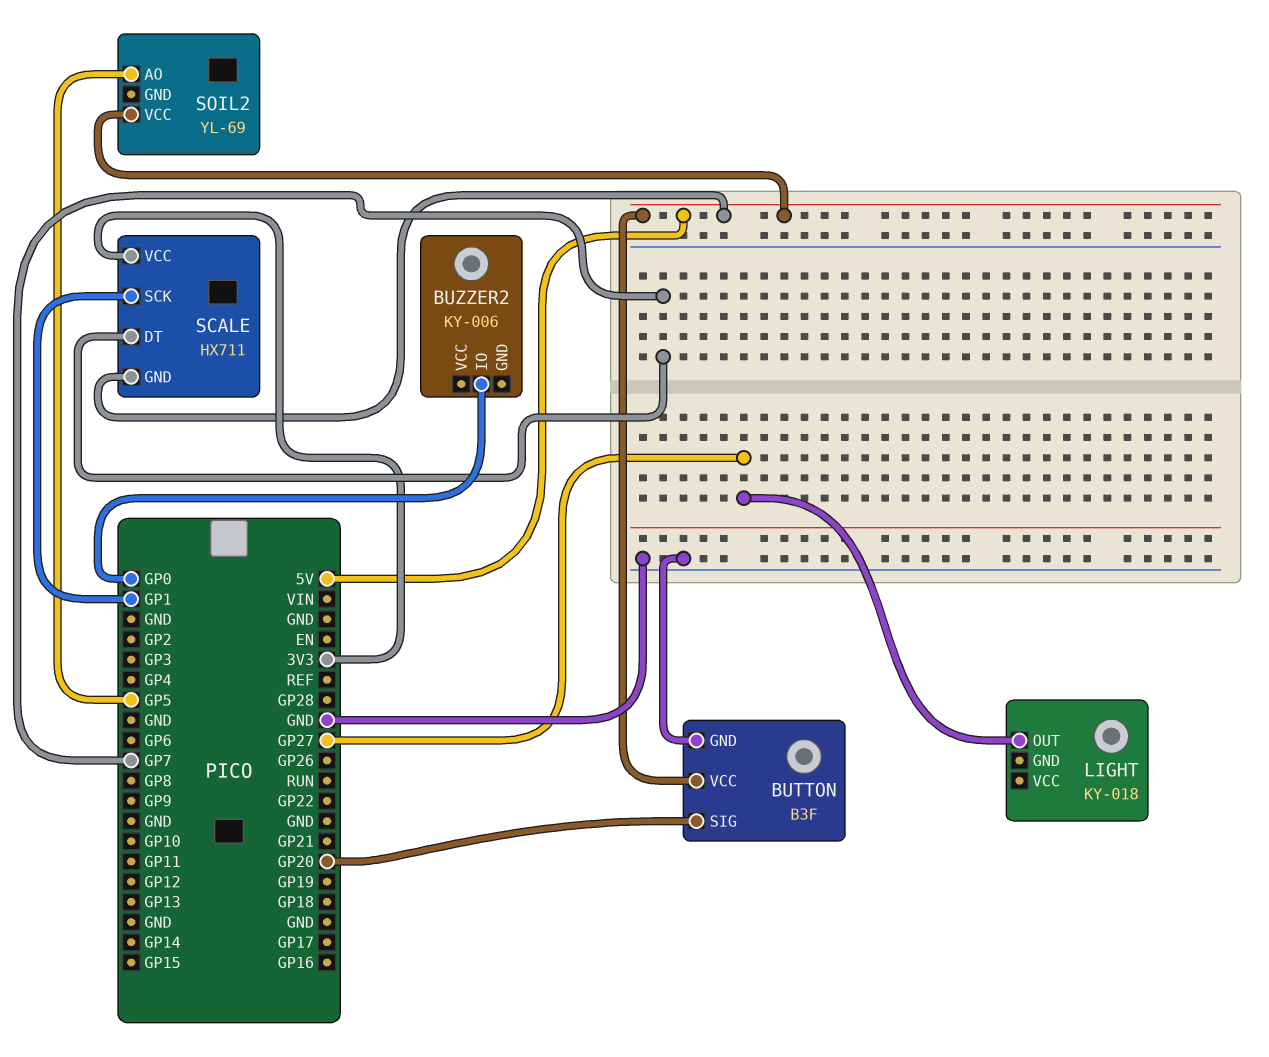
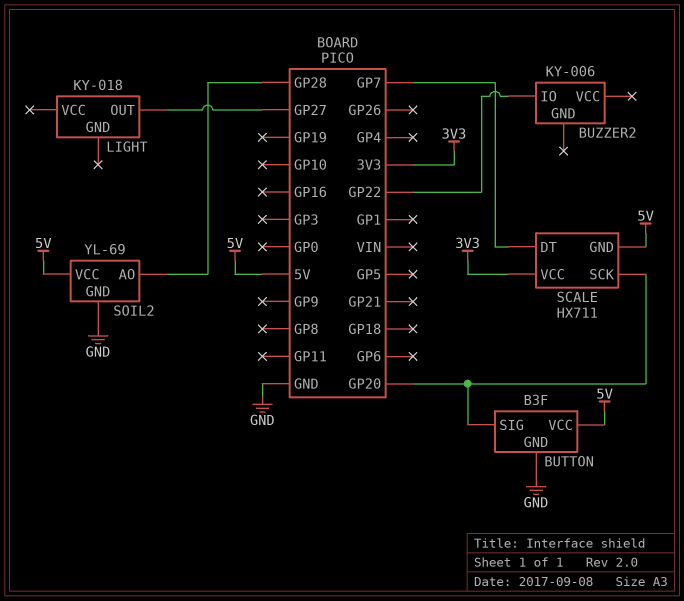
BUZZER2 pin IO: GP0 -> GP22
SCALE pin SCK: GP1 -> GP20
SOIL2 pin AO: GP5 -> GP28
SOIL2 pin GND: none -> GND

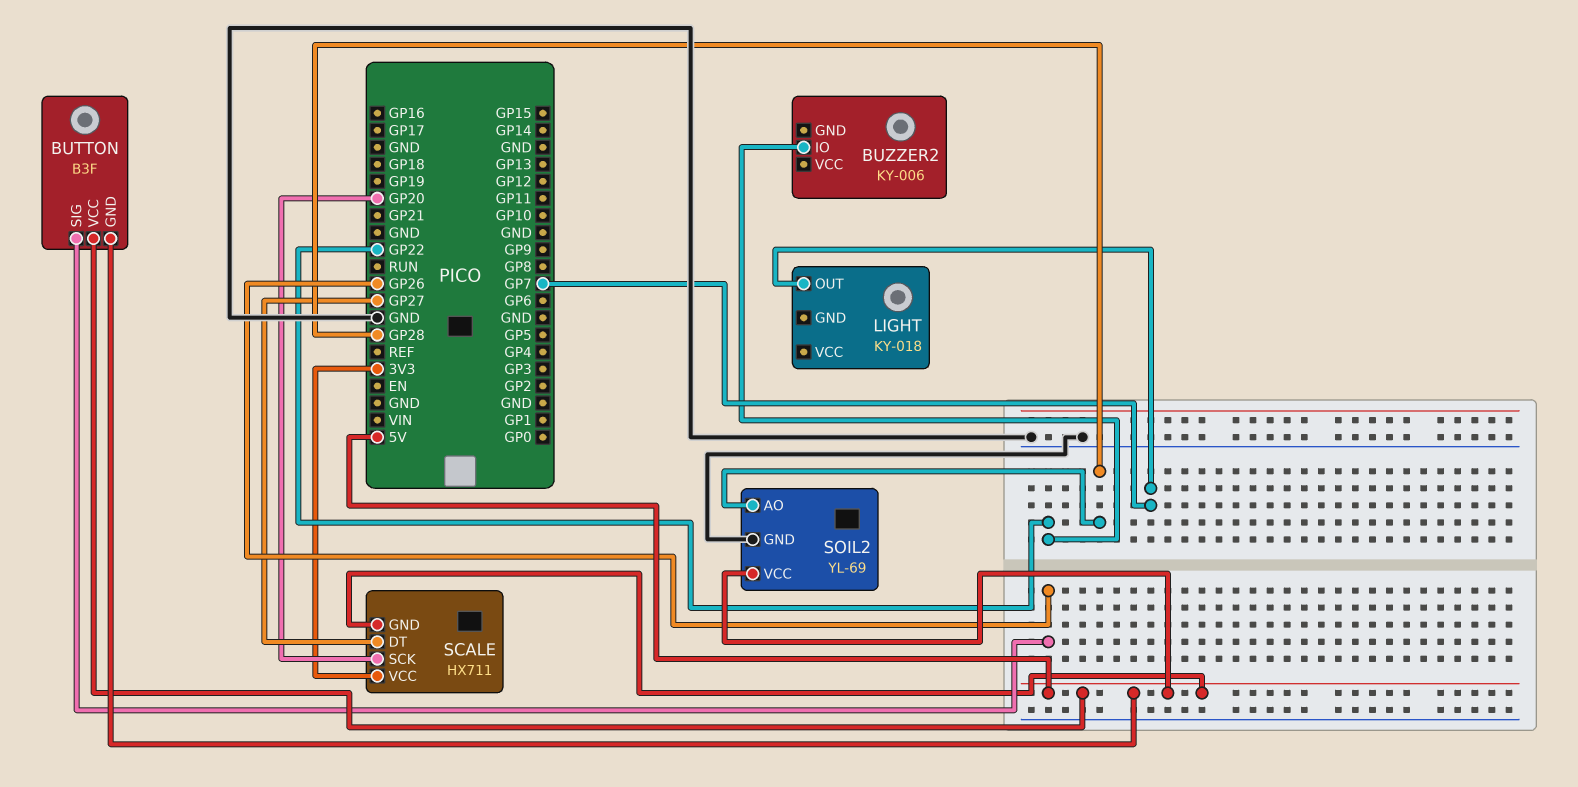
BUTTON pin GND: GND -> 5V
BUTTON pin SIG: GP20 -> GP26
LIGHT pin OUT: GP27 -> GP7
SCALE pin DT: GP7 -> GP27

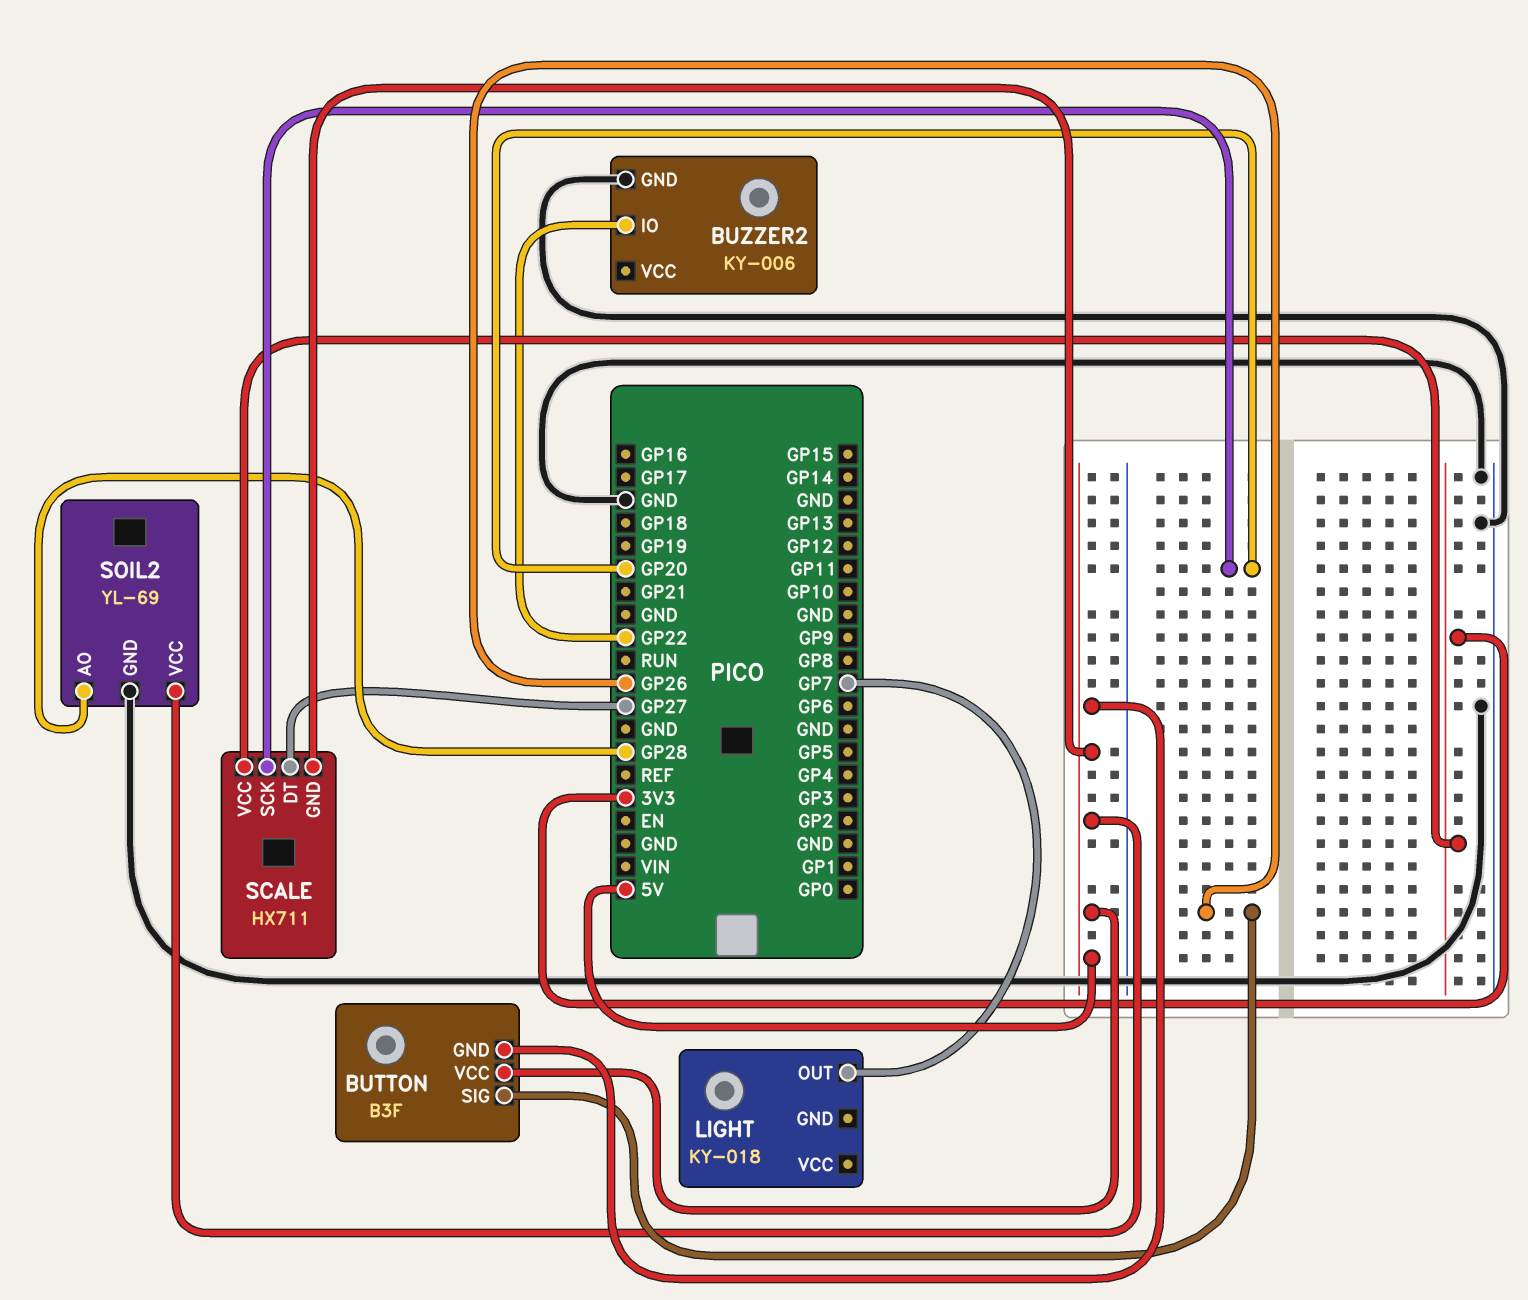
BUZZER2 pin GND: none -> GND

